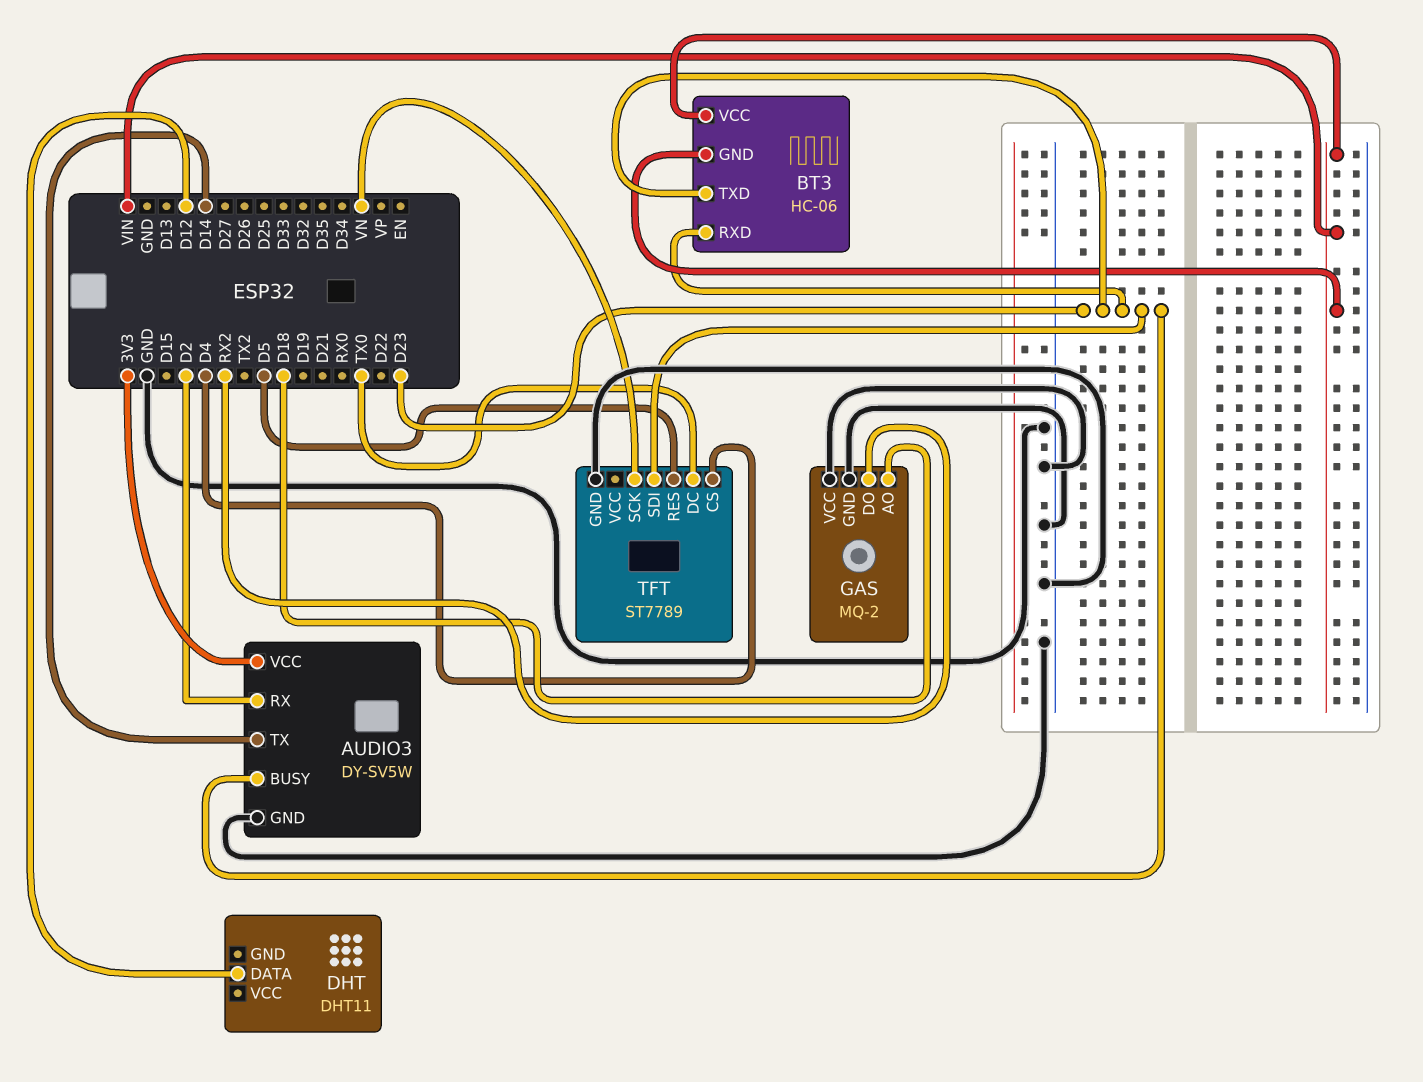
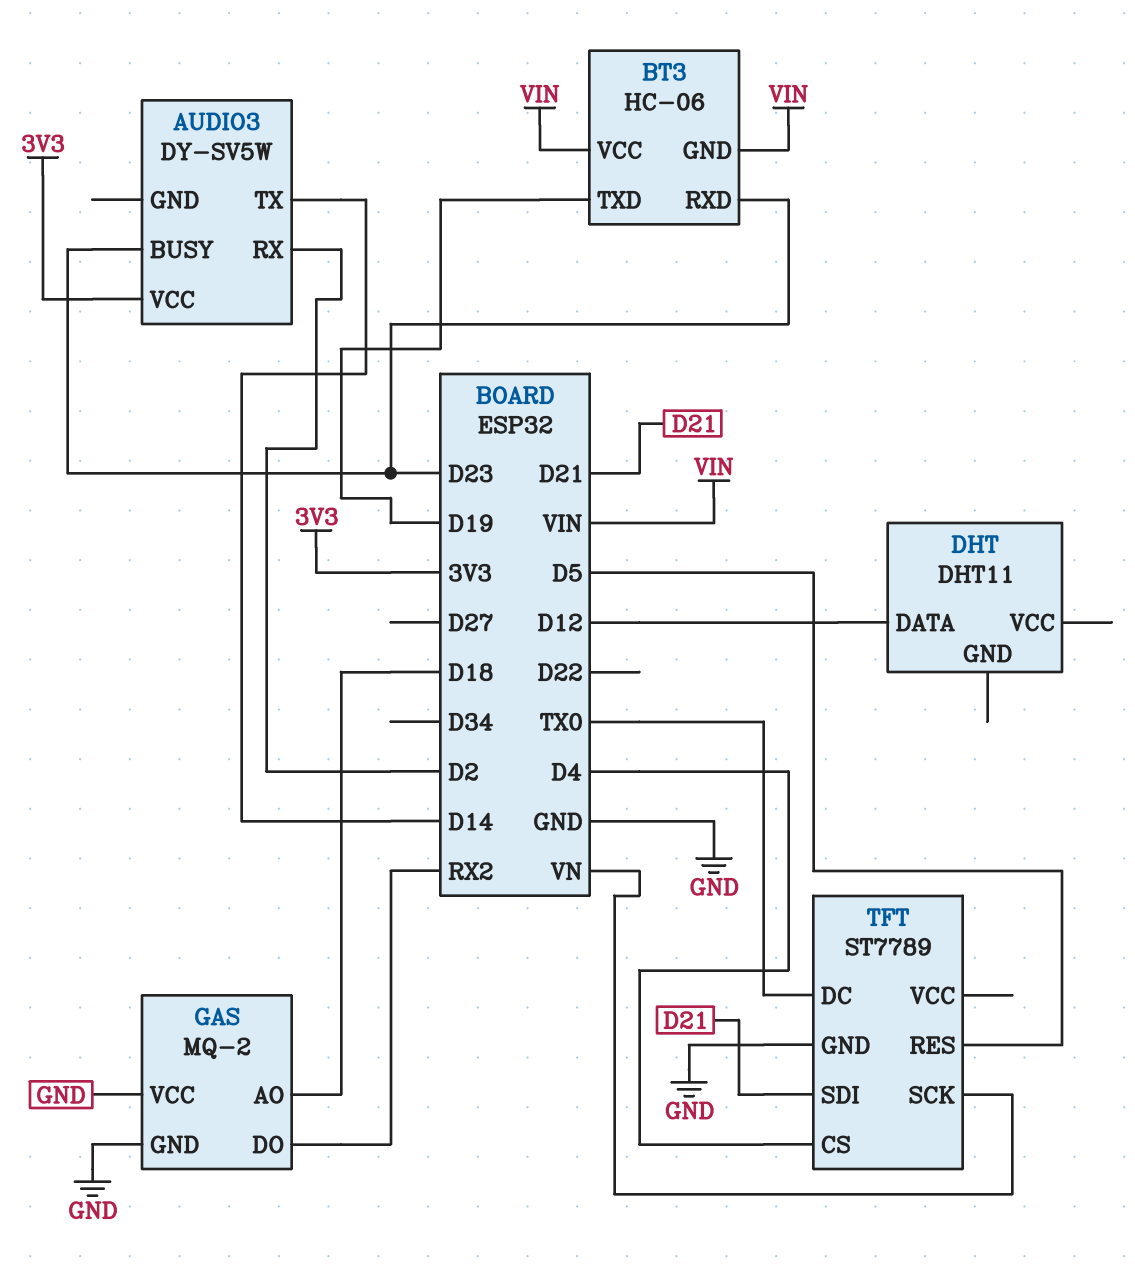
AUDIO3 pin GND: GND -> none
BT3 pin TXD: D23 -> D19
TFT pin SDI: D23 -> D21

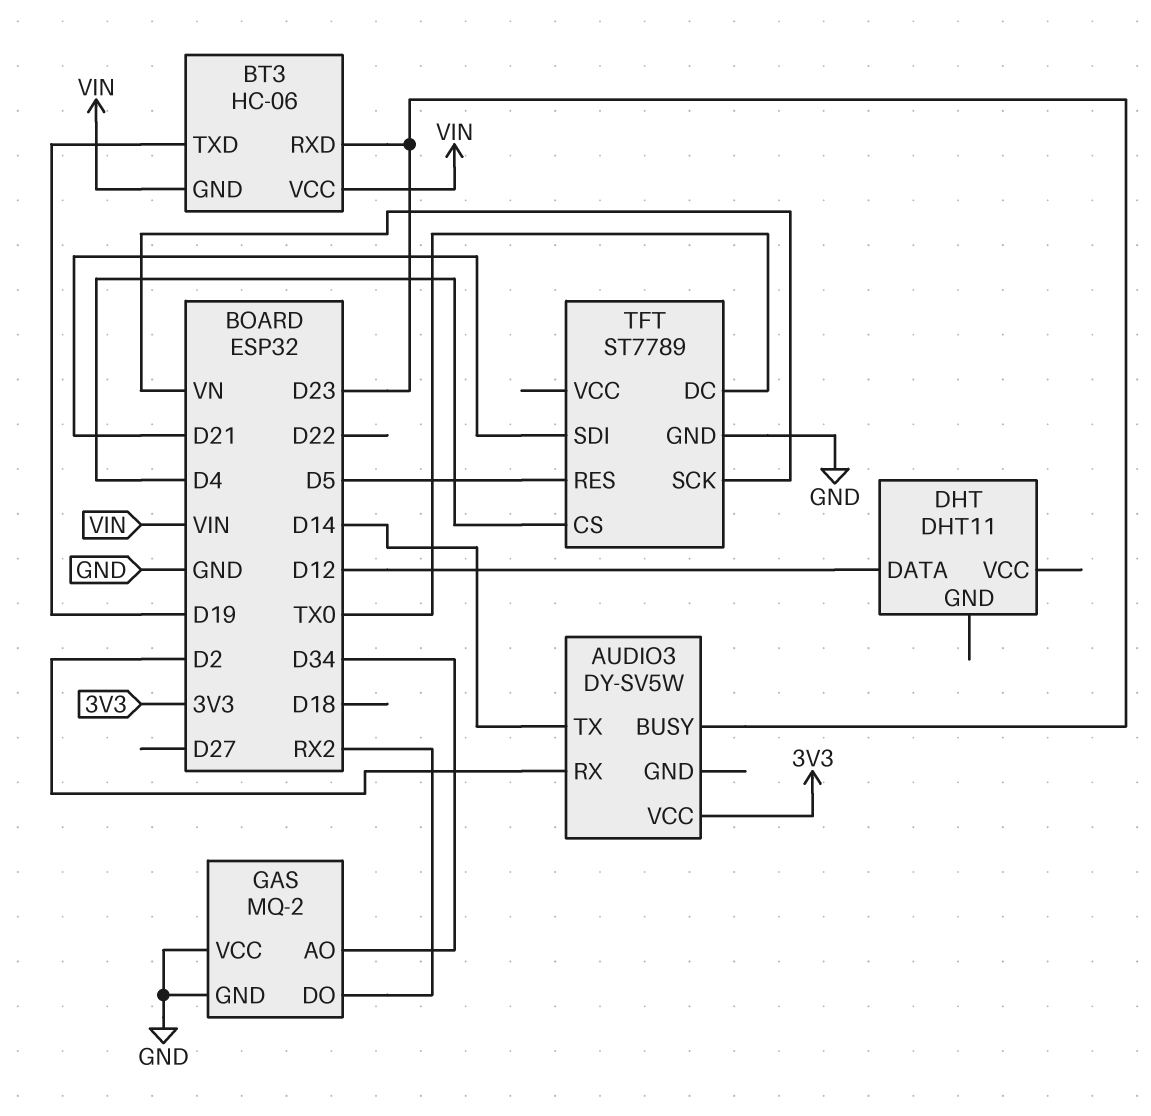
GAS pin AO: D18 -> D34

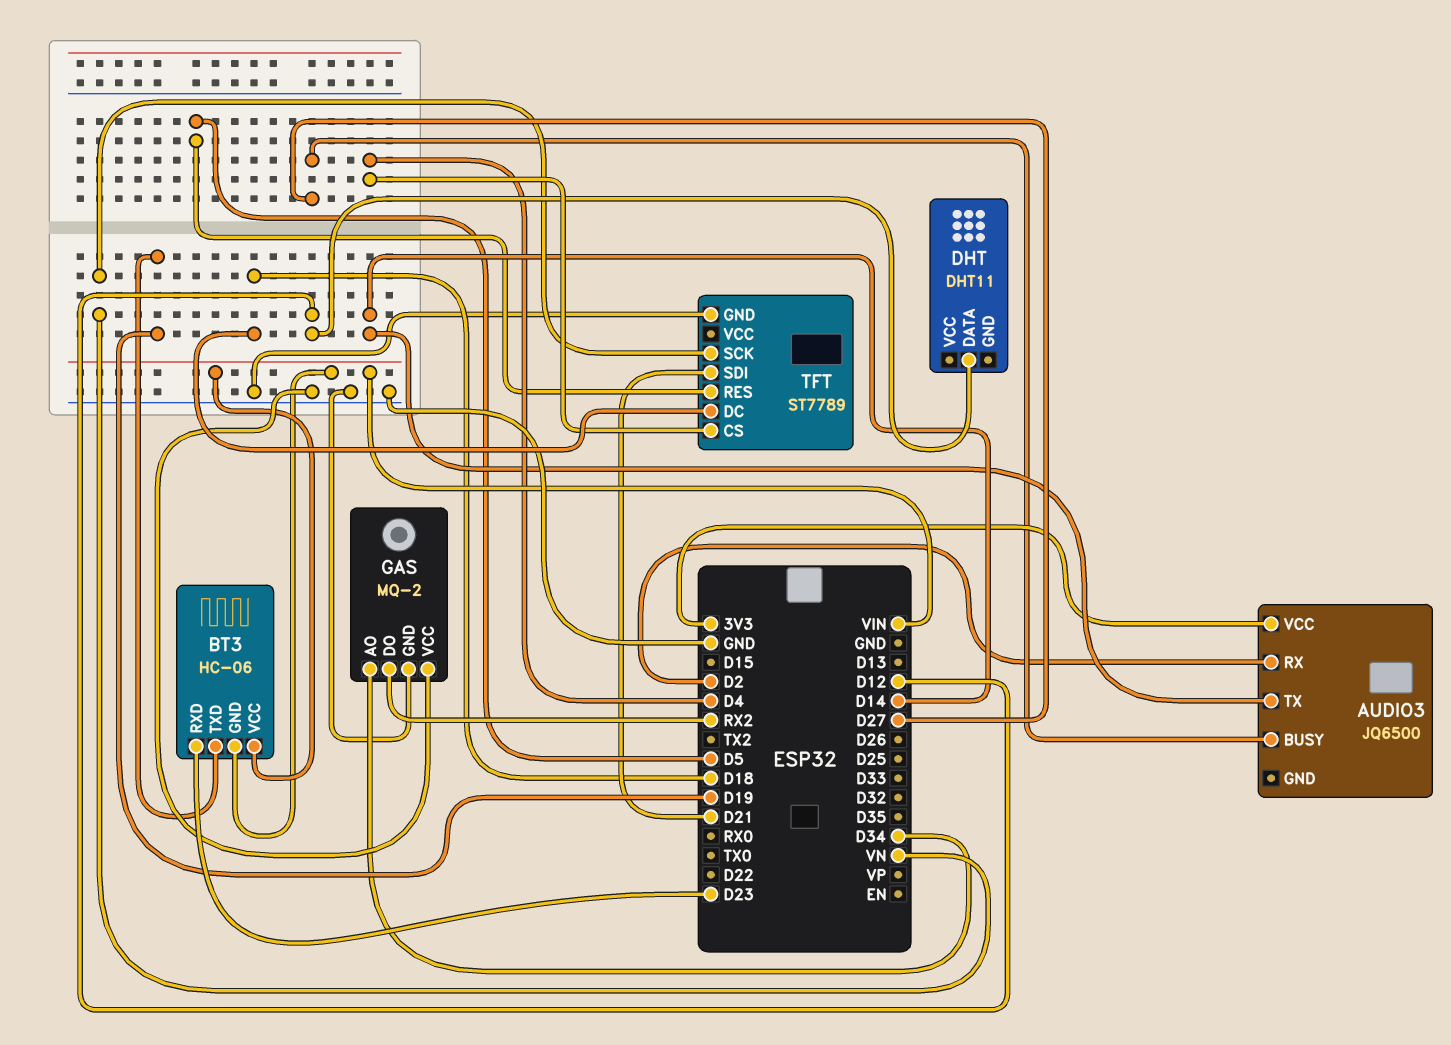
AUDIO3: DY-SV5W -> JQ6500
AUDIO3 pin BUSY: D23 -> D27
TFT pin DC: TX0 -> D18

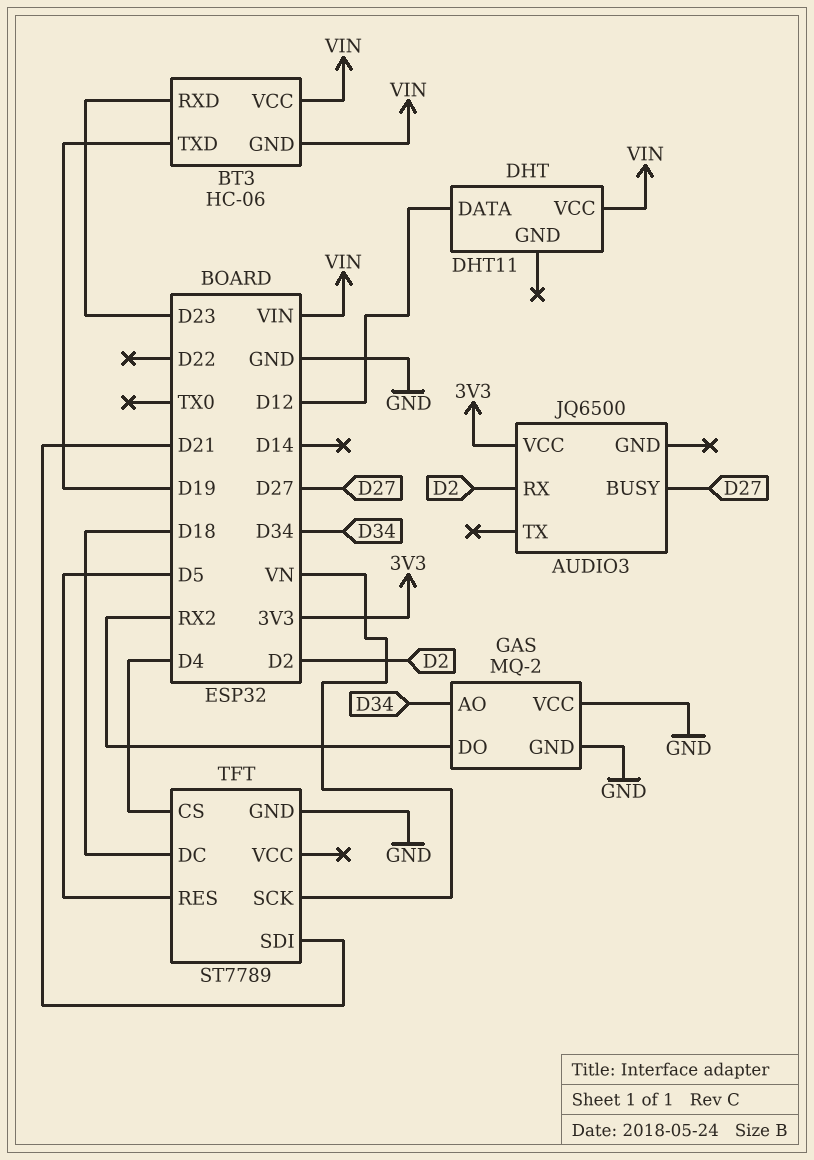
AUDIO3 pin TX: D14 -> none
DHT pin VCC: none -> VIN

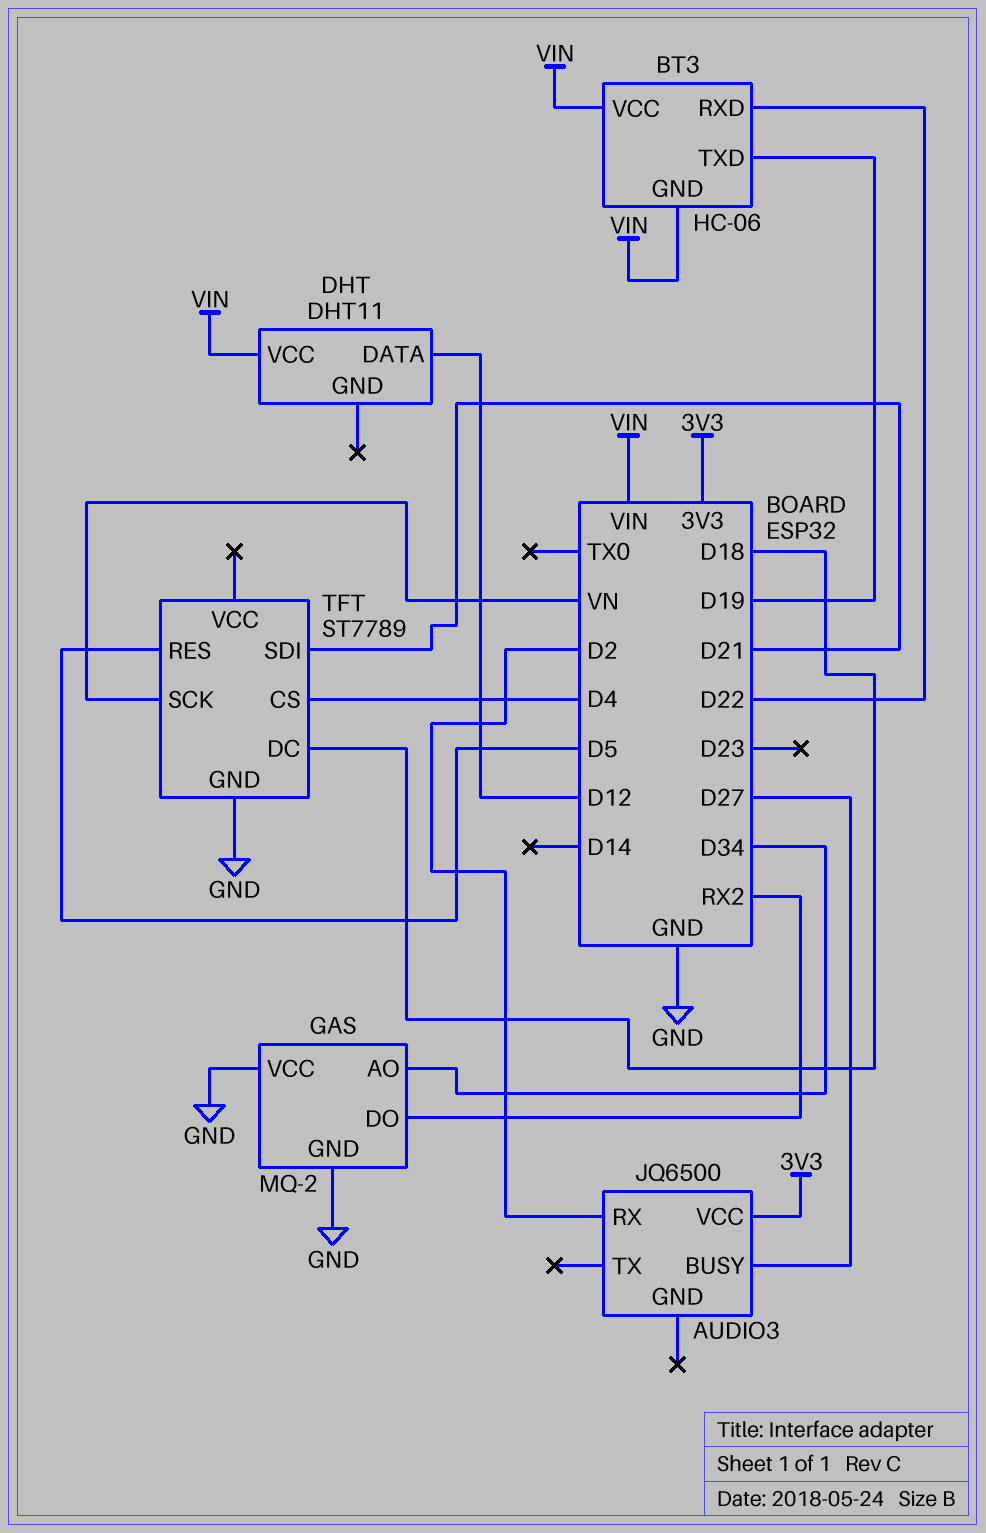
BT3 pin RXD: D23 -> D22

